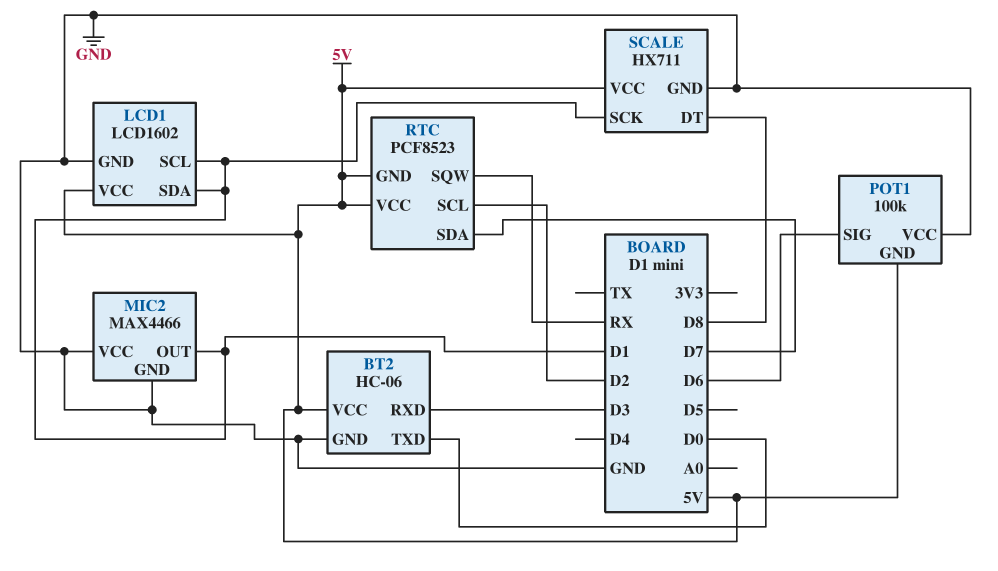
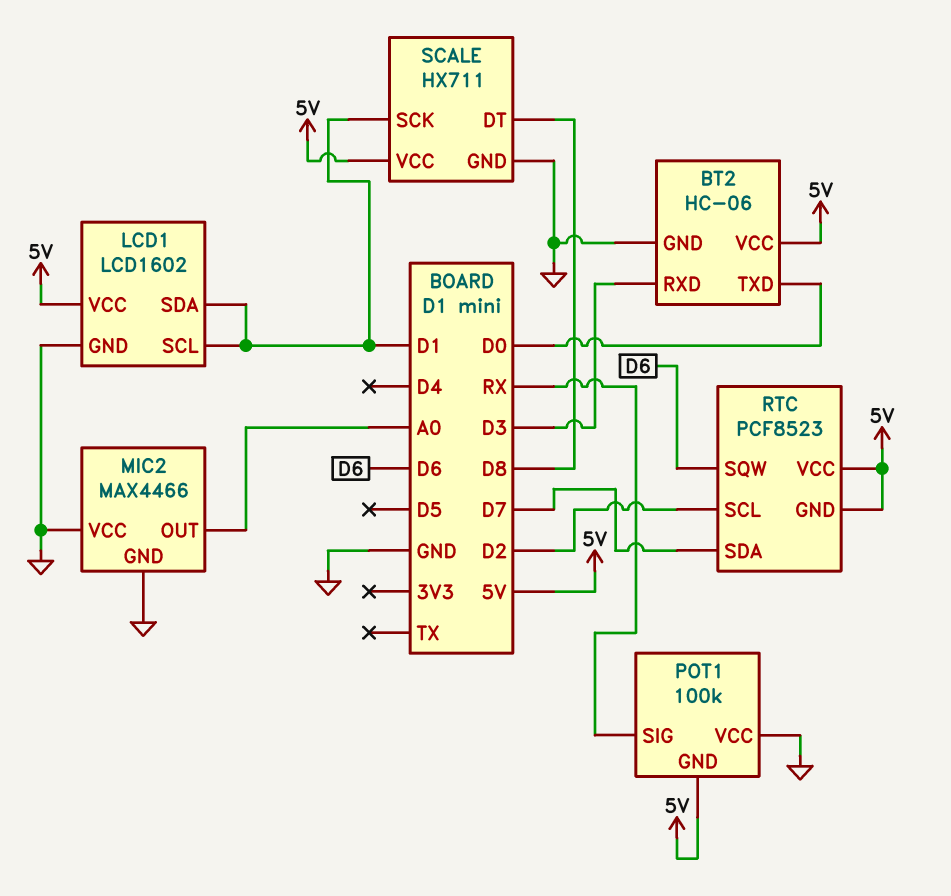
MIC2 pin OUT: D1 -> A0
POT1 pin SIG: D6 -> RX
RTC pin SQW: RX -> D6

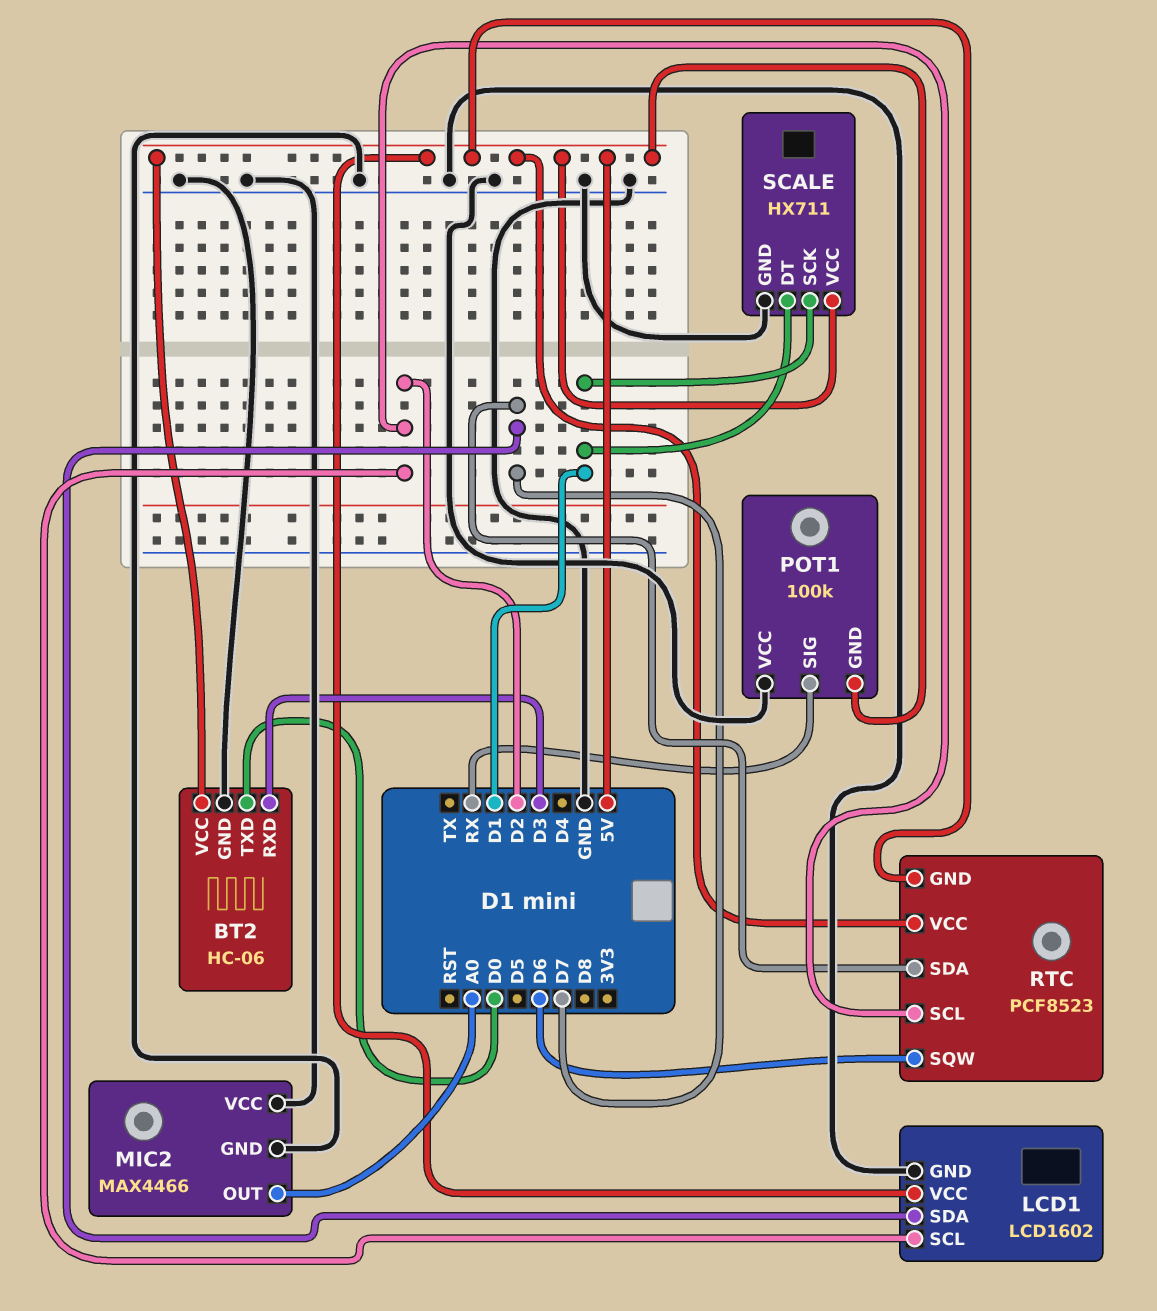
LCD1 pin SCL: D1 -> D2
LCD1 pin SDA: D1 -> D7
SCALE pin DT: D8 -> D1

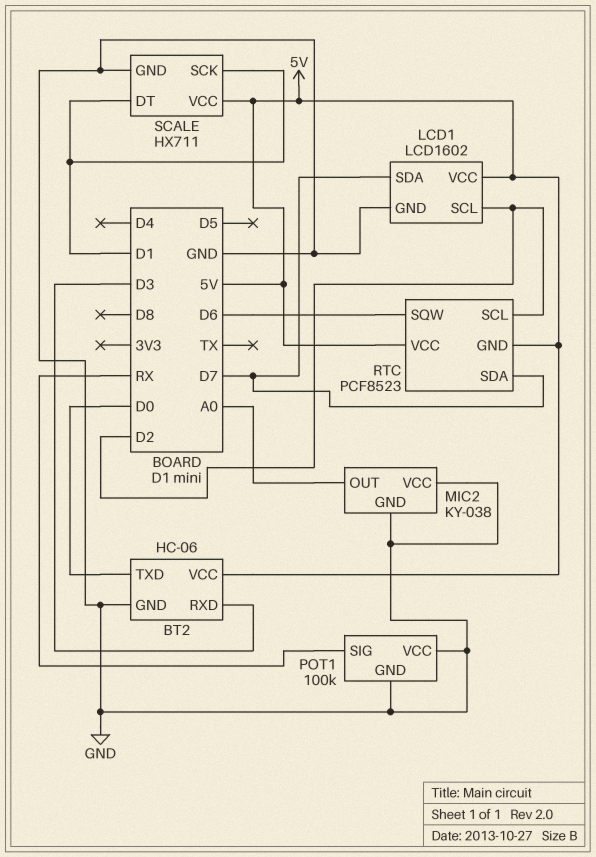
MIC2: MAX4466 -> KY-038
POT1 pin GND: 5V -> GND

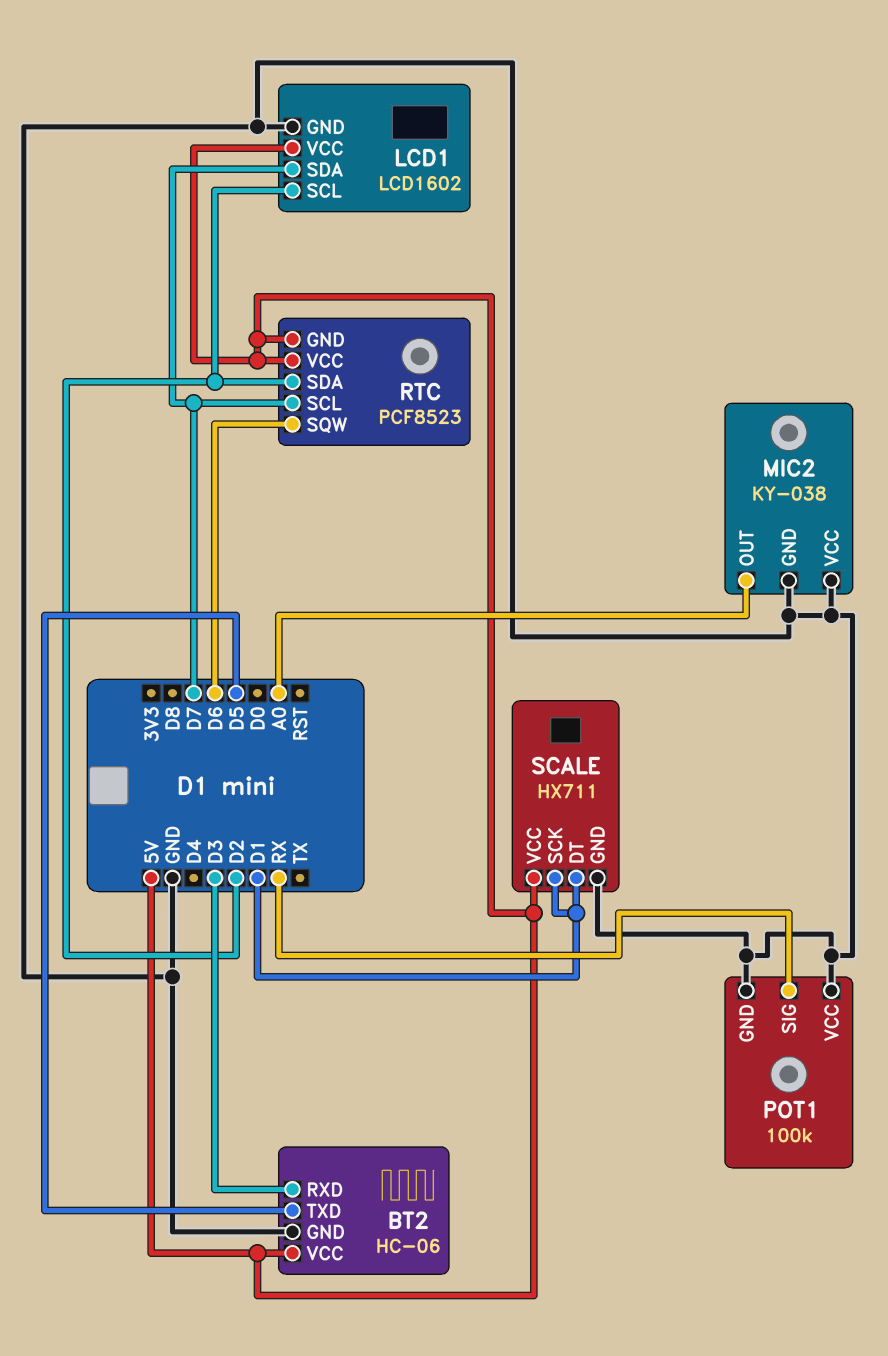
BT2 pin TXD: D0 -> D5
RTC pin SCL: D2 -> D7
RTC pin SDA: D7 -> D2

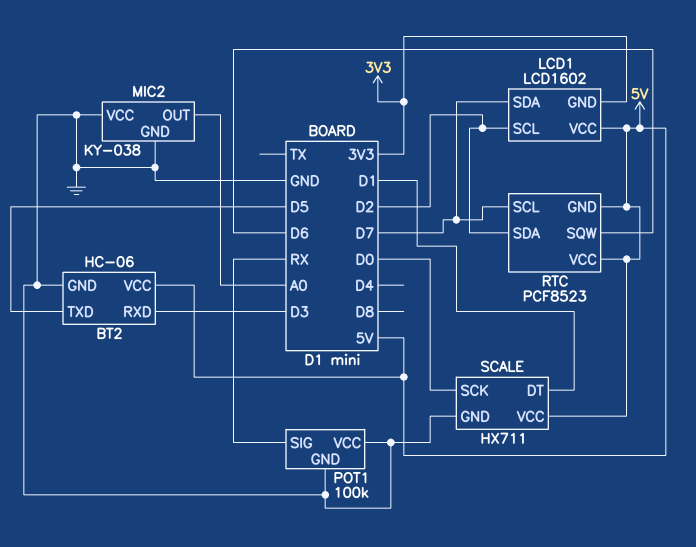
LCD1 pin GND: GND -> 3V3
SCALE pin SCK: D1 -> D0

